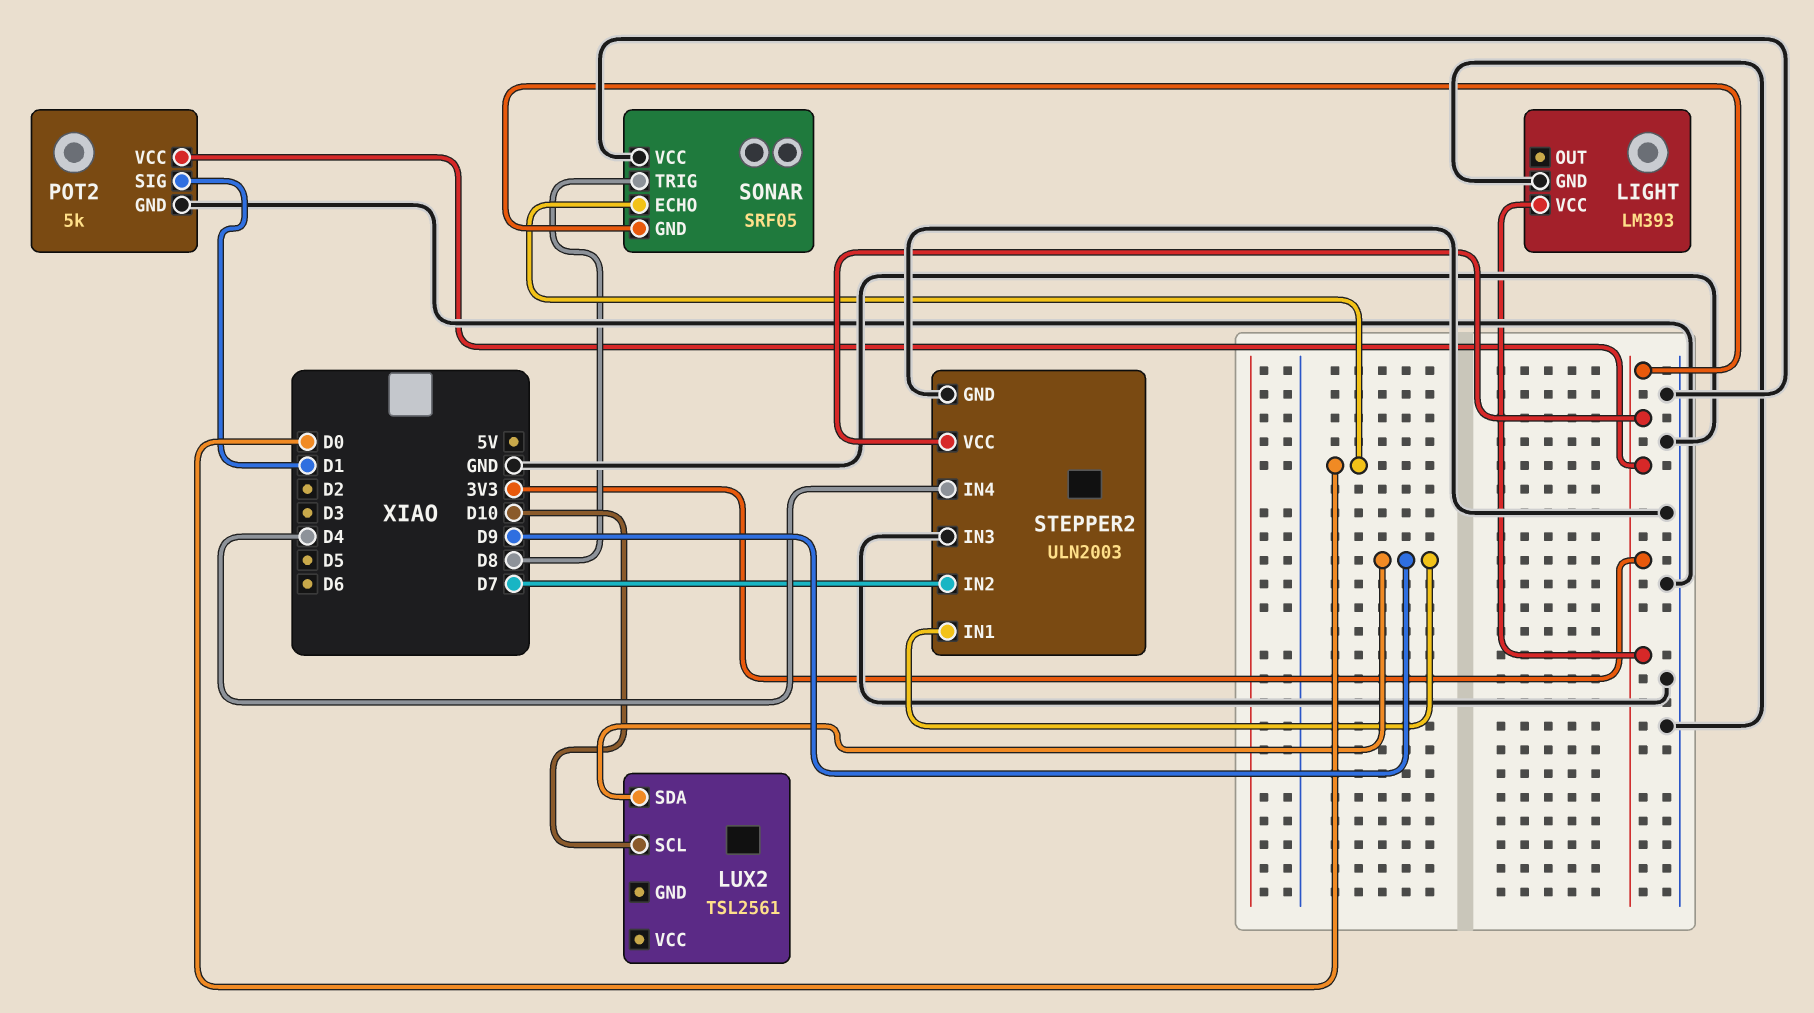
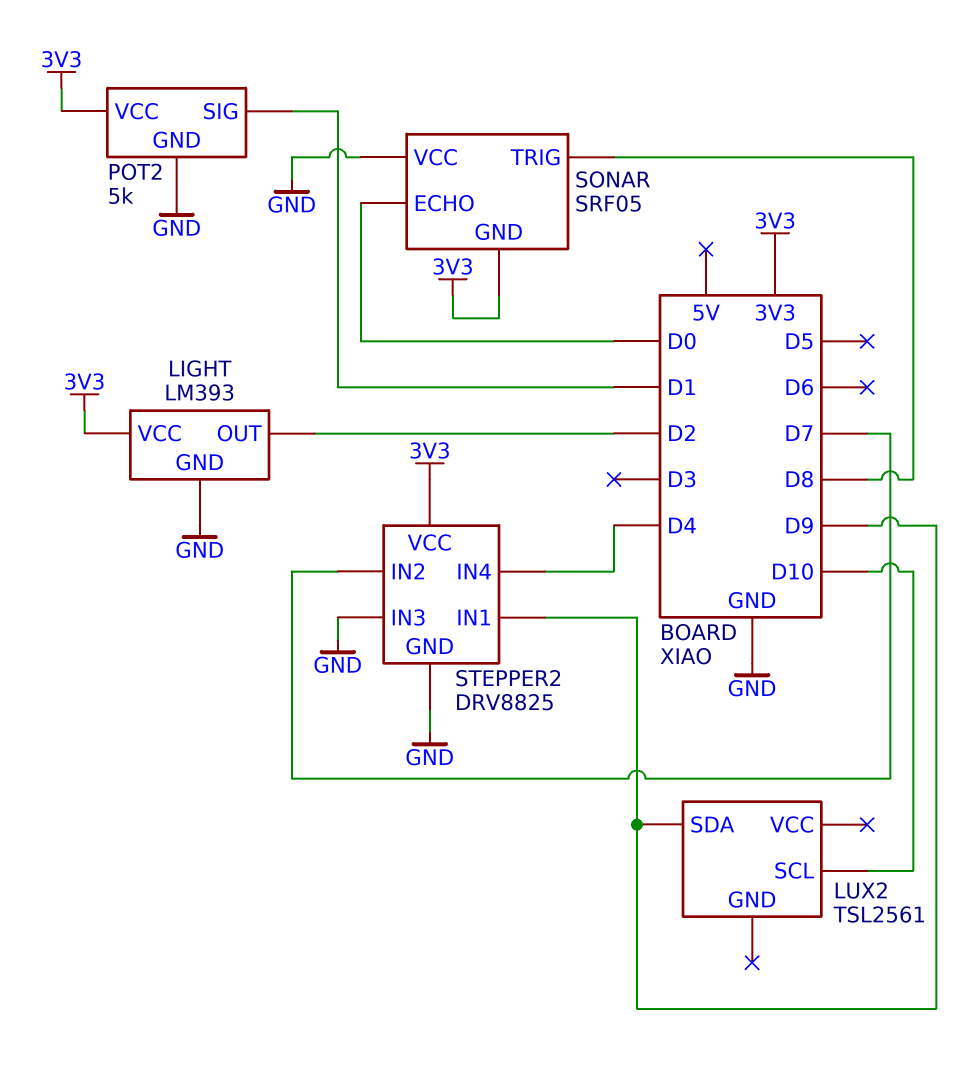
LIGHT pin OUT: none -> D2
STEPPER2: ULN2003 -> DRV8825

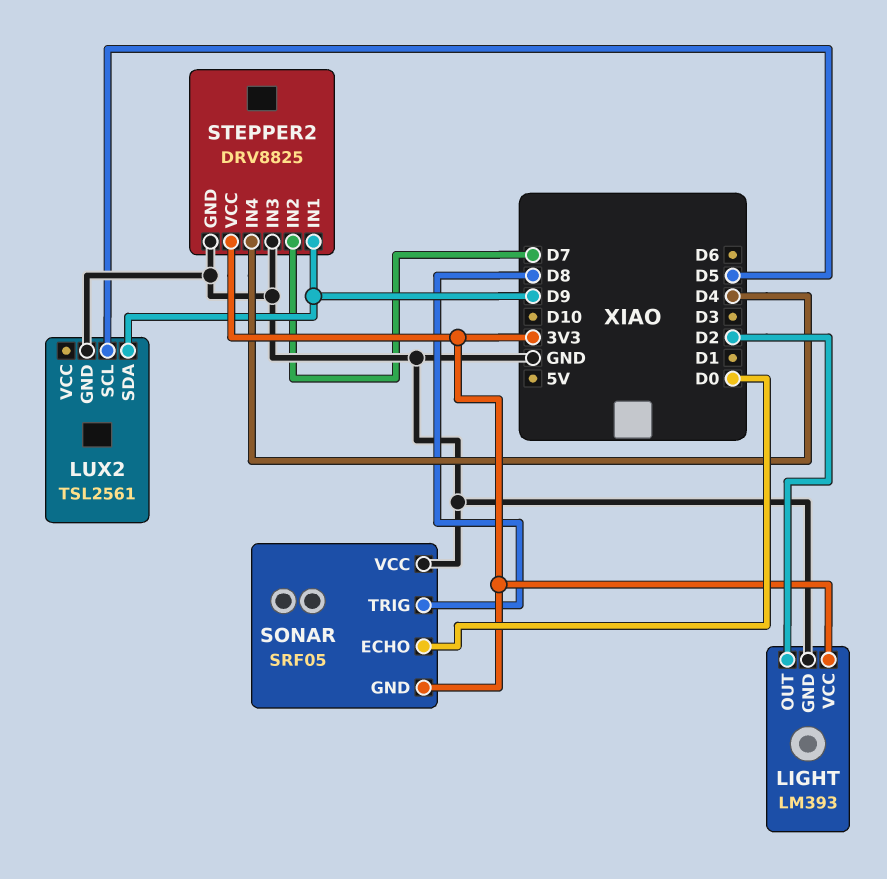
LUX2 pin GND: none -> GND
LUX2 pin SCL: D10 -> D5
POT2: 5k -> none
POT2 pin GND: GND -> none
POT2 pin SIG: D1 -> none
POT2 pin VCC: 3V3 -> none

